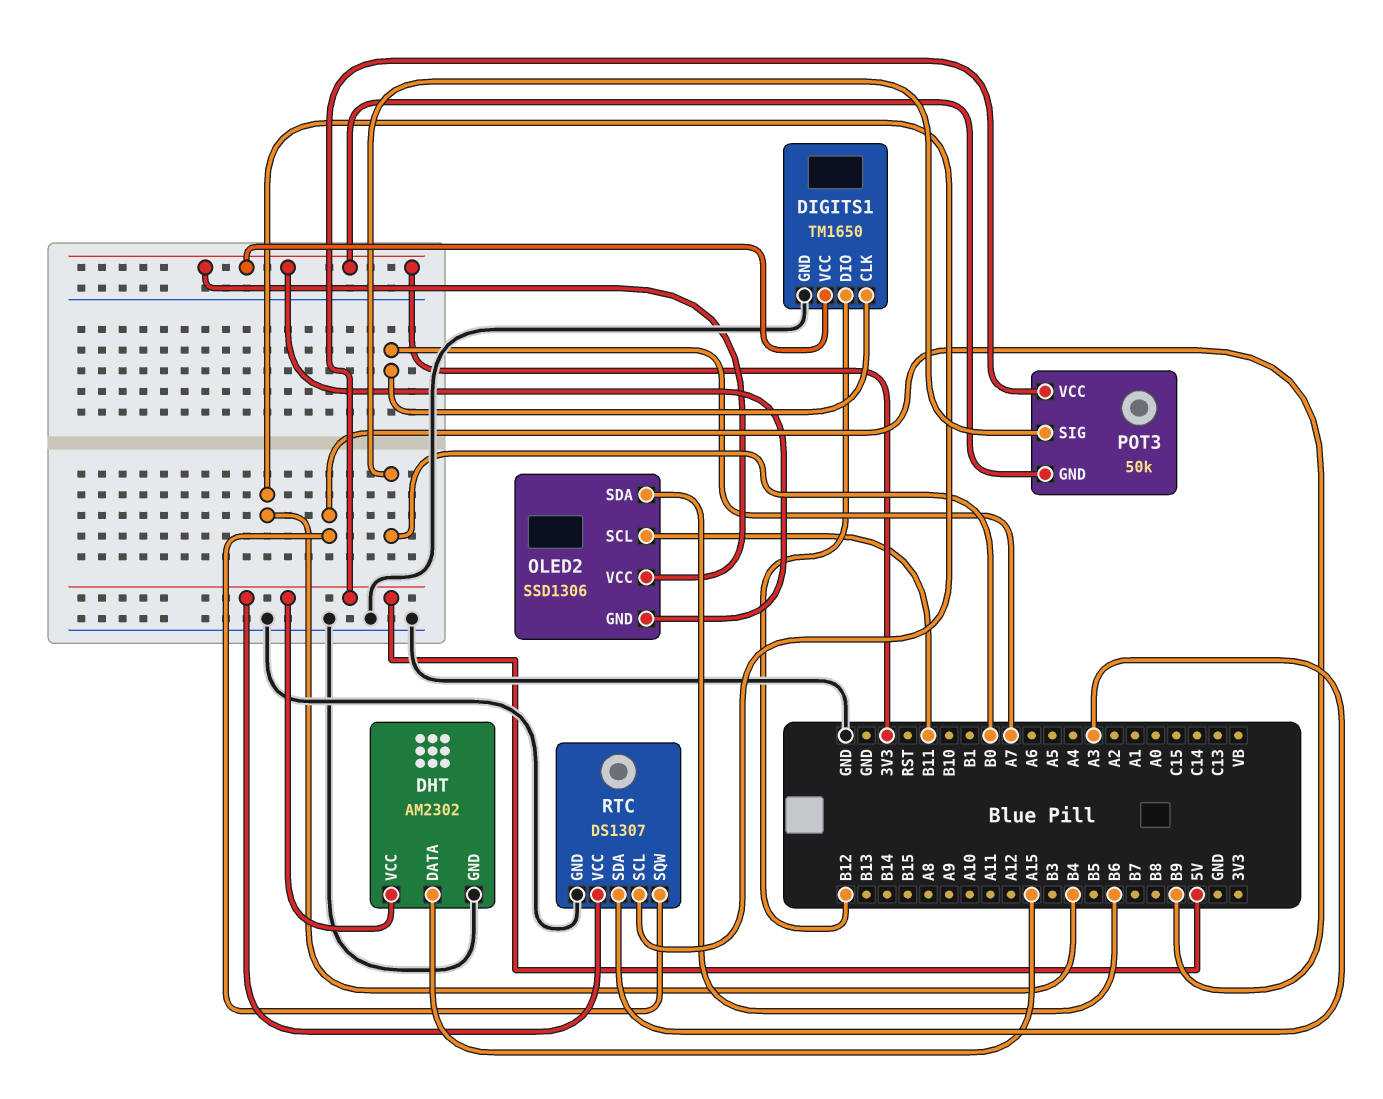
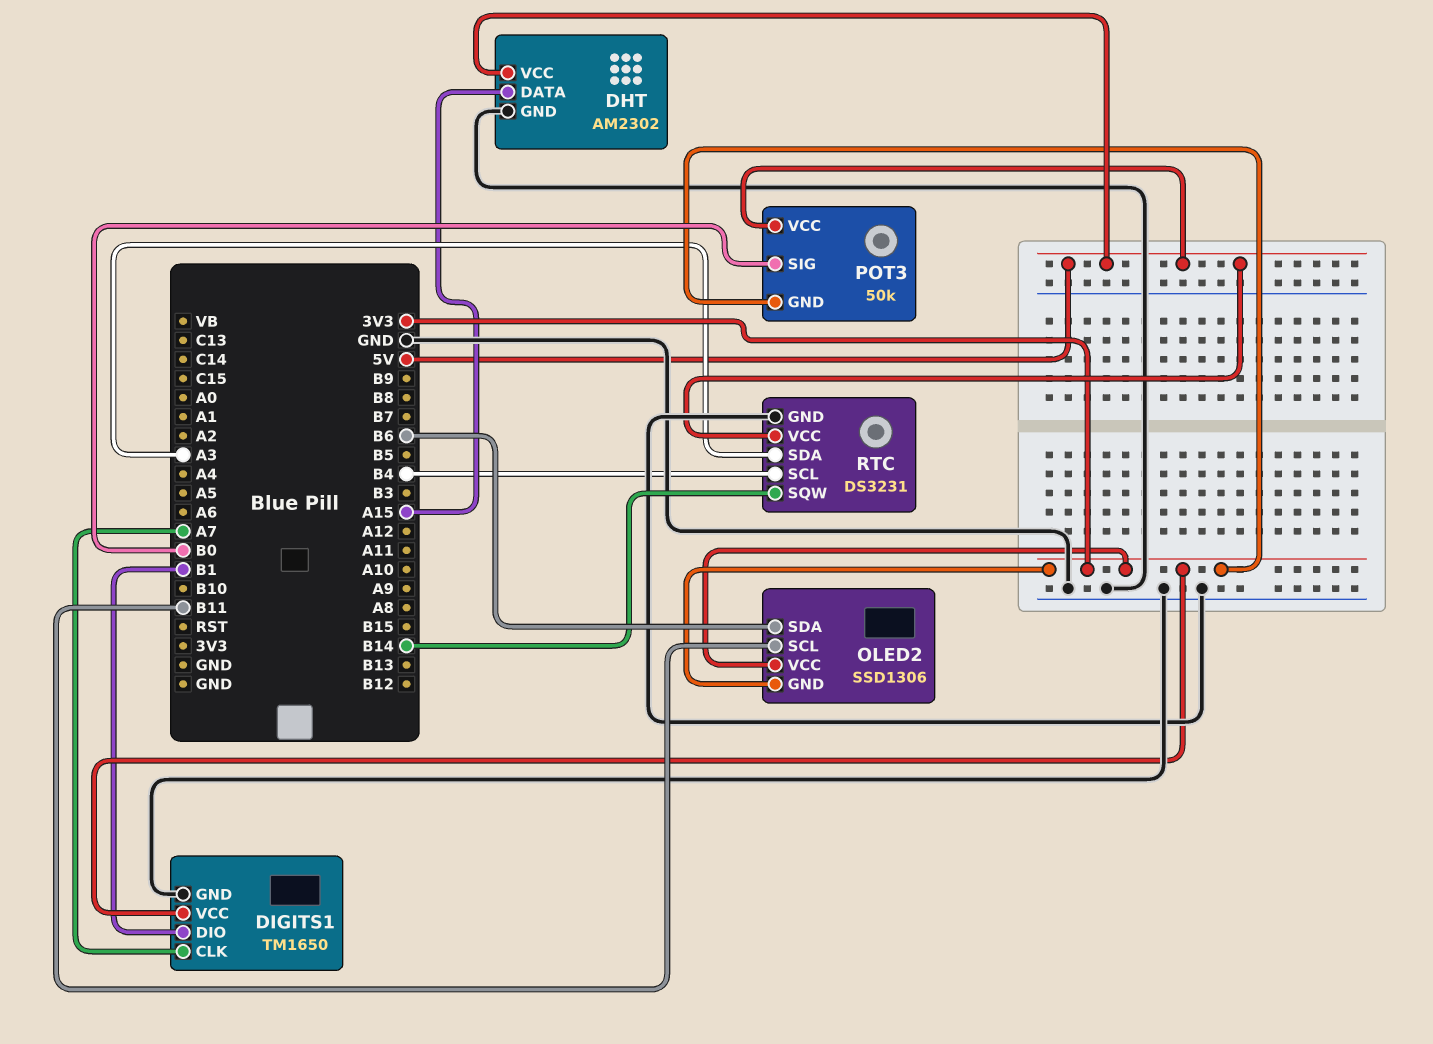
DIGITS1 pin DIO: B12 -> B1
RTC: DS1307 -> DS3231
RTC pin SQW: B9 -> B14

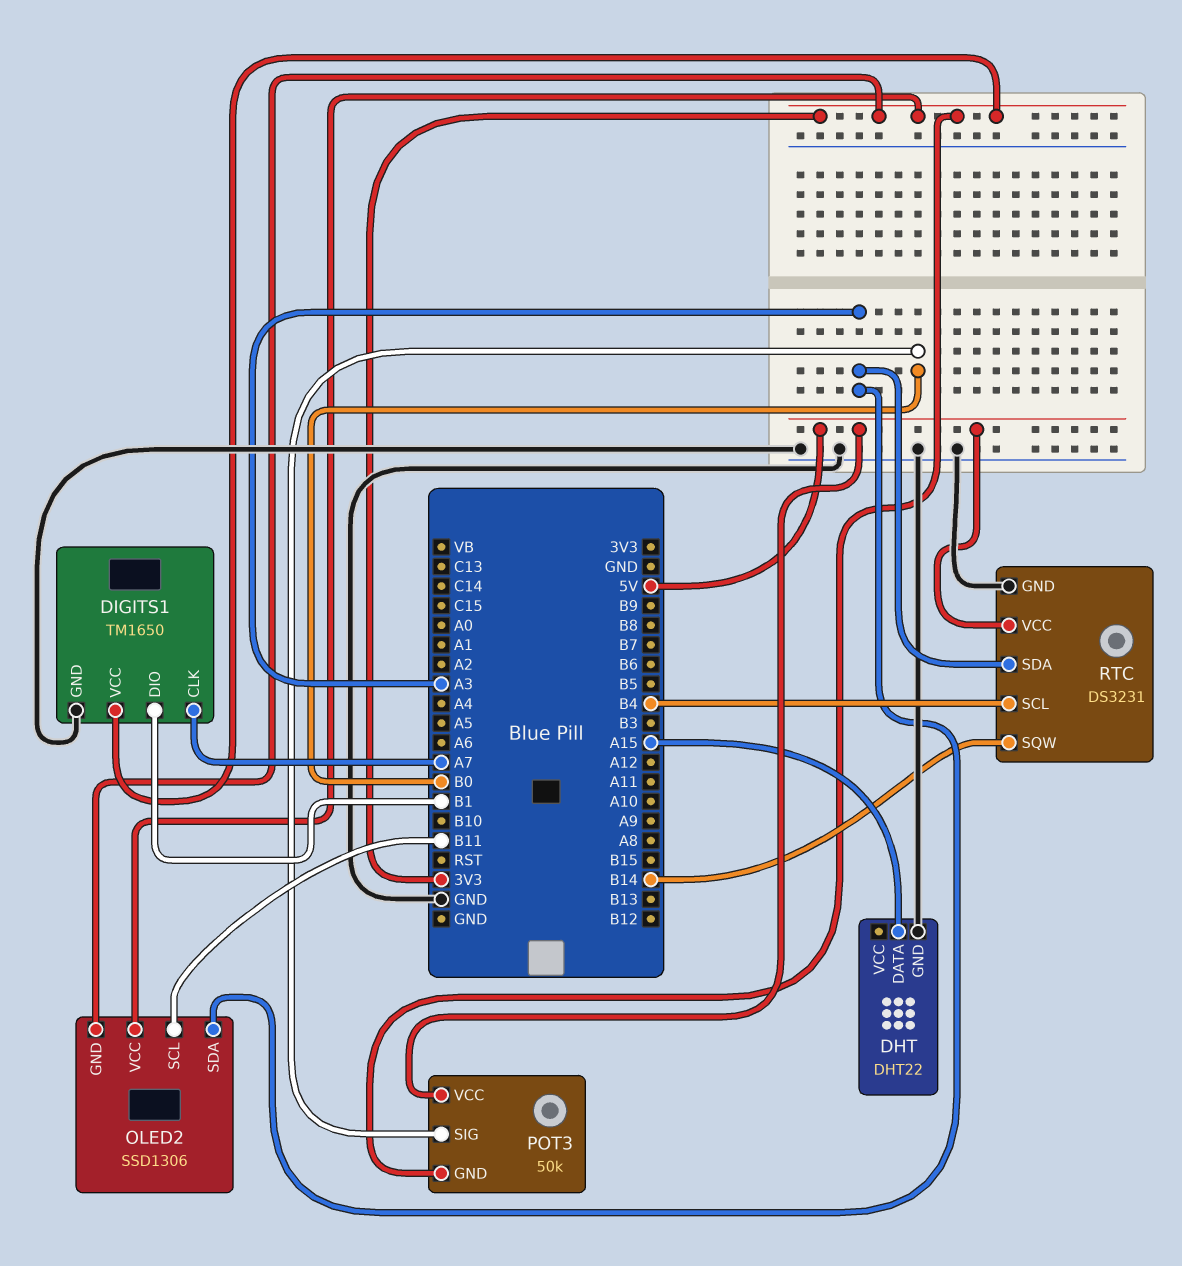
DHT: AM2302 -> DHT22
DHT pin VCC: 5V -> none
OLED2 pin SDA: B6 -> A3

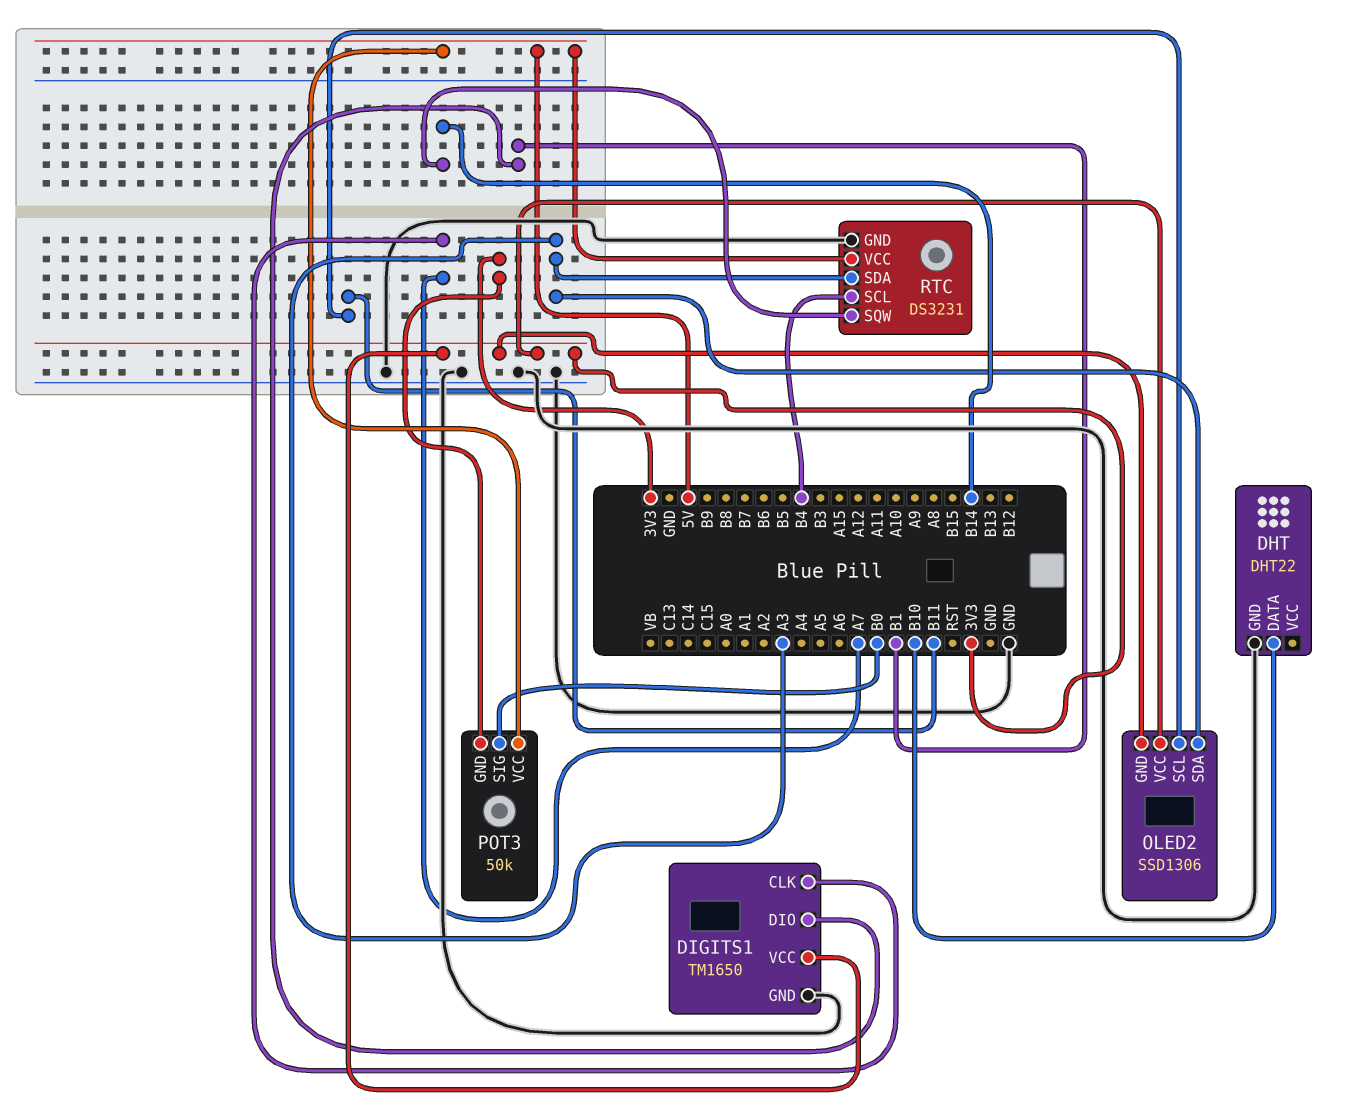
DHT pin DATA: A15 -> B10

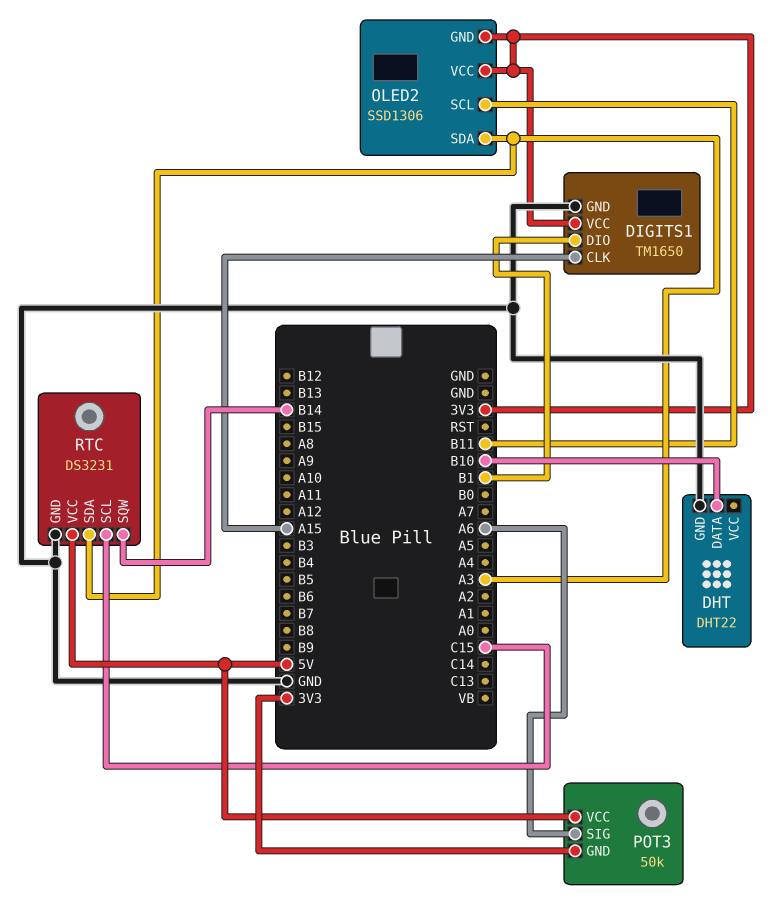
DIGITS1 pin CLK: A7 -> A15
POT3 pin SIG: B0 -> A6
RTC pin SCL: B4 -> C15

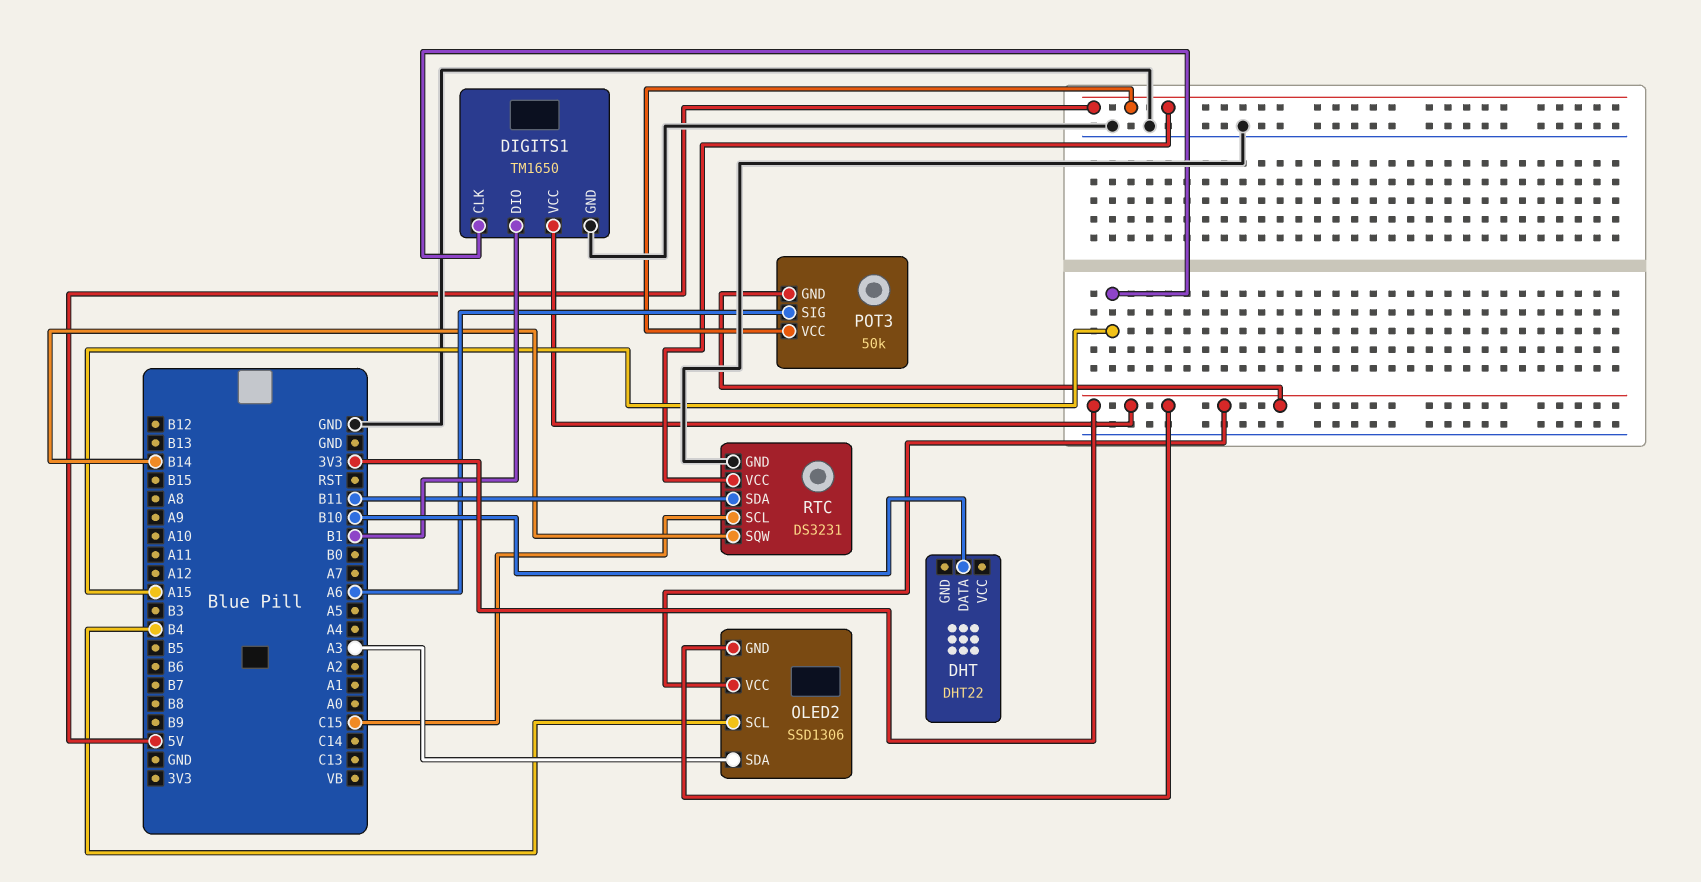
DHT pin GND: GND -> none
OLED2 pin SCL: B11 -> B4
RTC pin SDA: A3 -> B11

